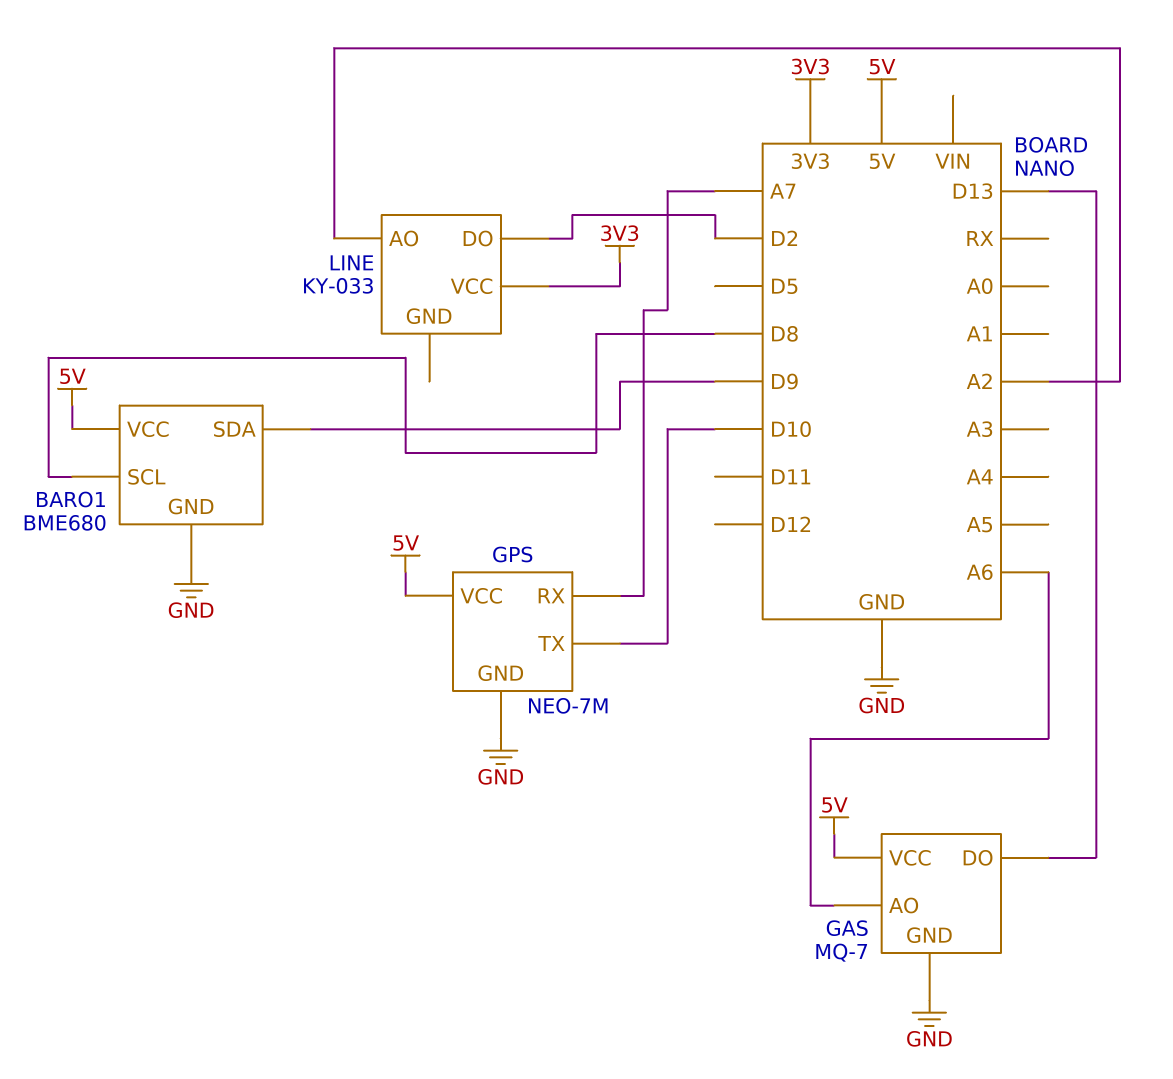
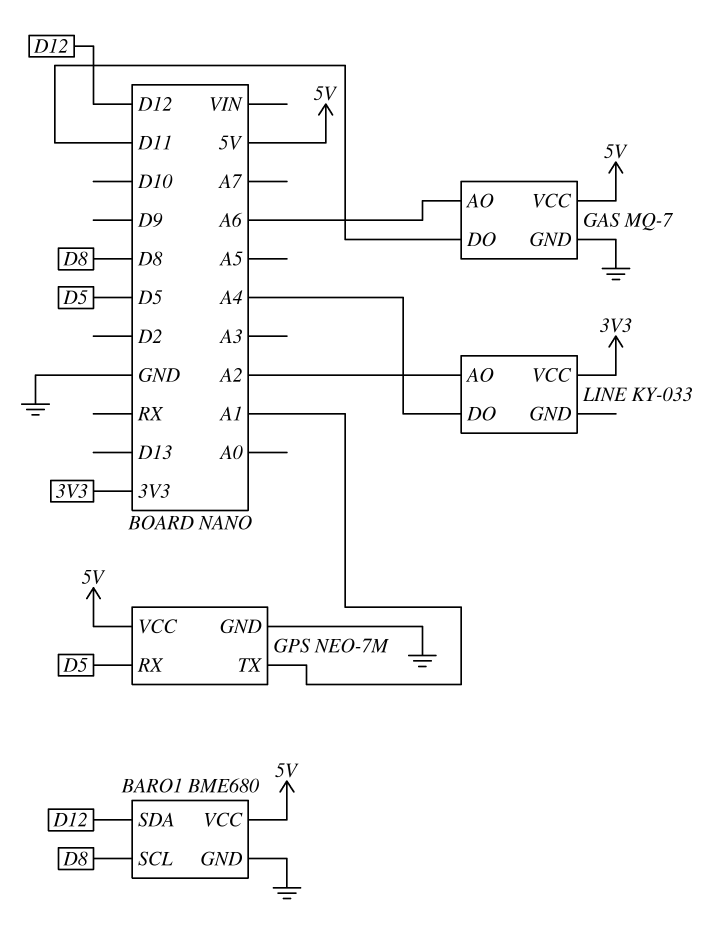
BARO1 pin SDA: D9 -> D12
GAS pin DO: D13 -> D11
GPS pin RX: A7 -> D5
GPS pin TX: D10 -> A1
LINE pin DO: D2 -> A4

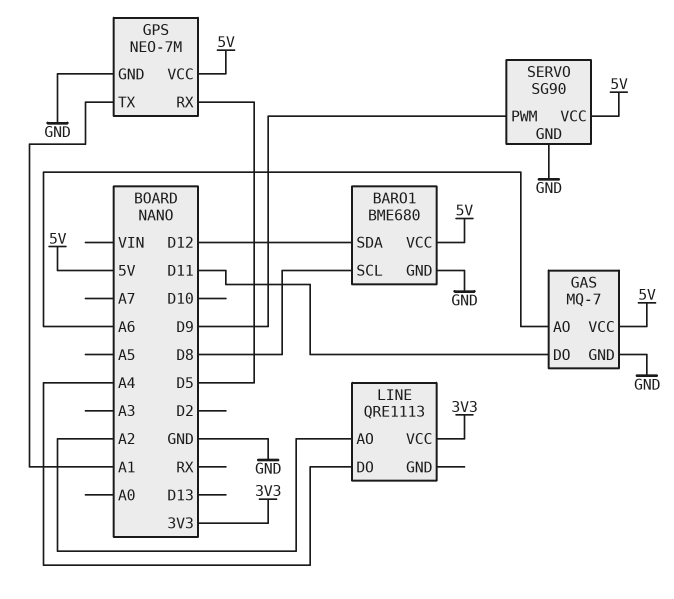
LINE: KY-033 -> QRE1113
SERVO: none -> SG90
SERVO pin GND: none -> GND
SERVO pin PWM: none -> D9
SERVO pin VCC: none -> 5V

